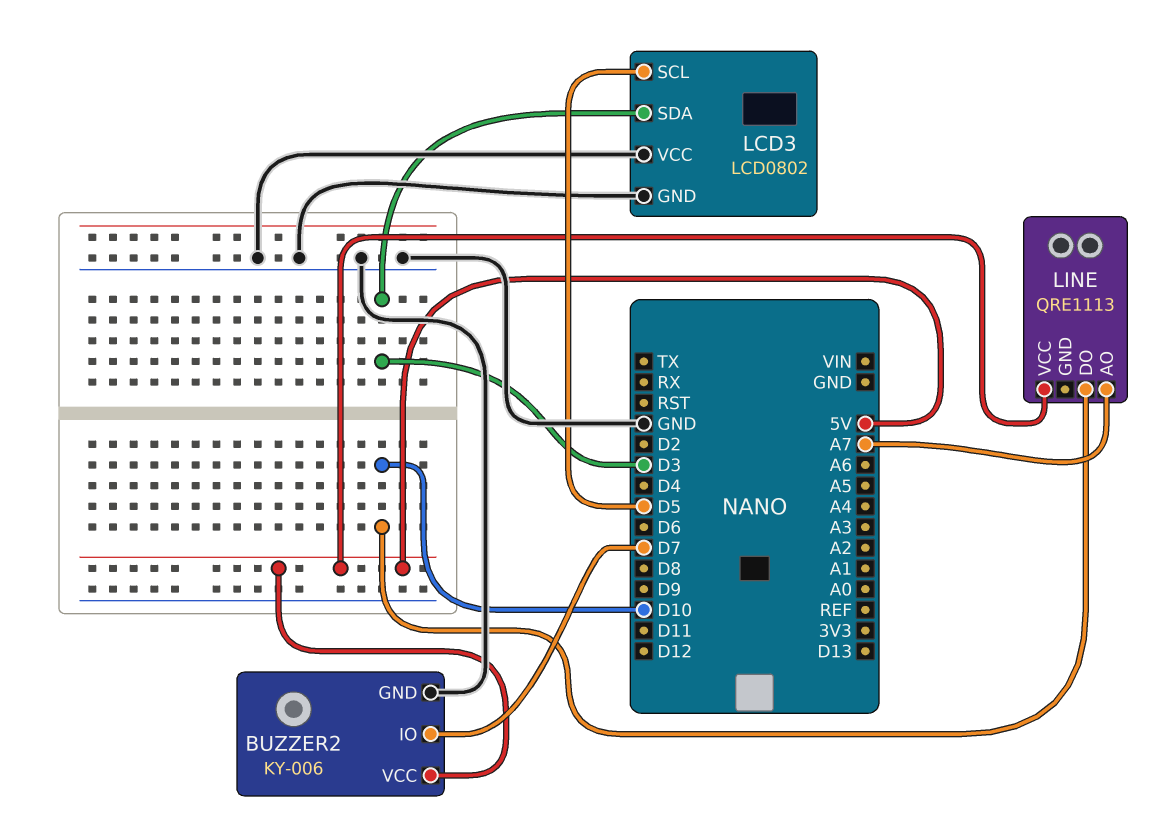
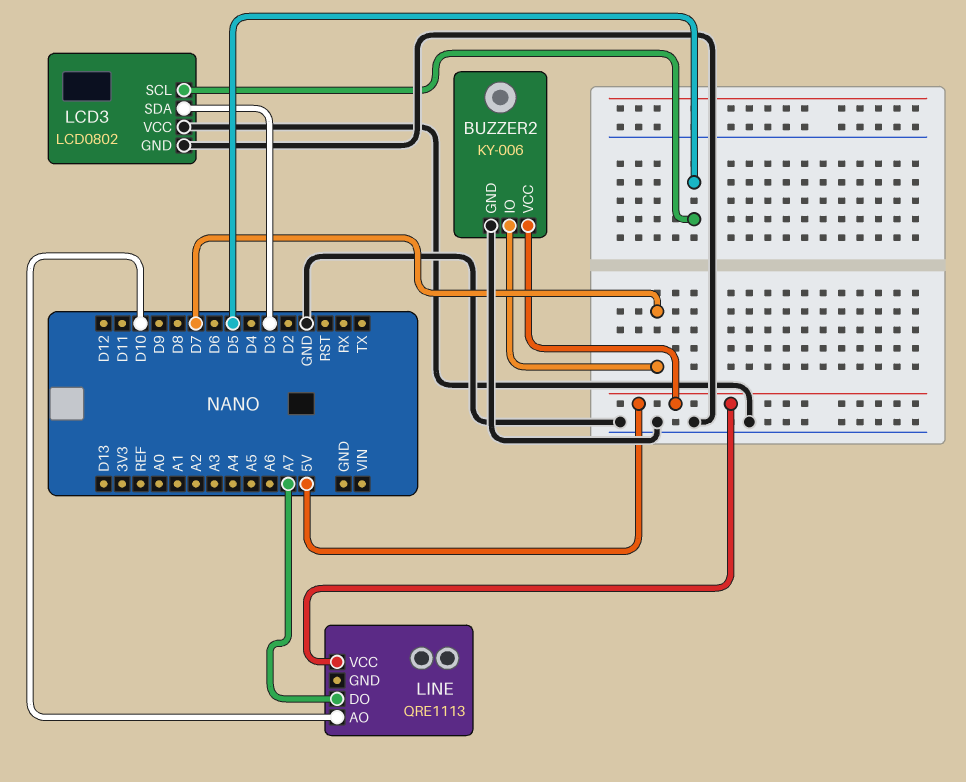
LINE pin AO: A7 -> D10
LINE pin DO: D10 -> A7

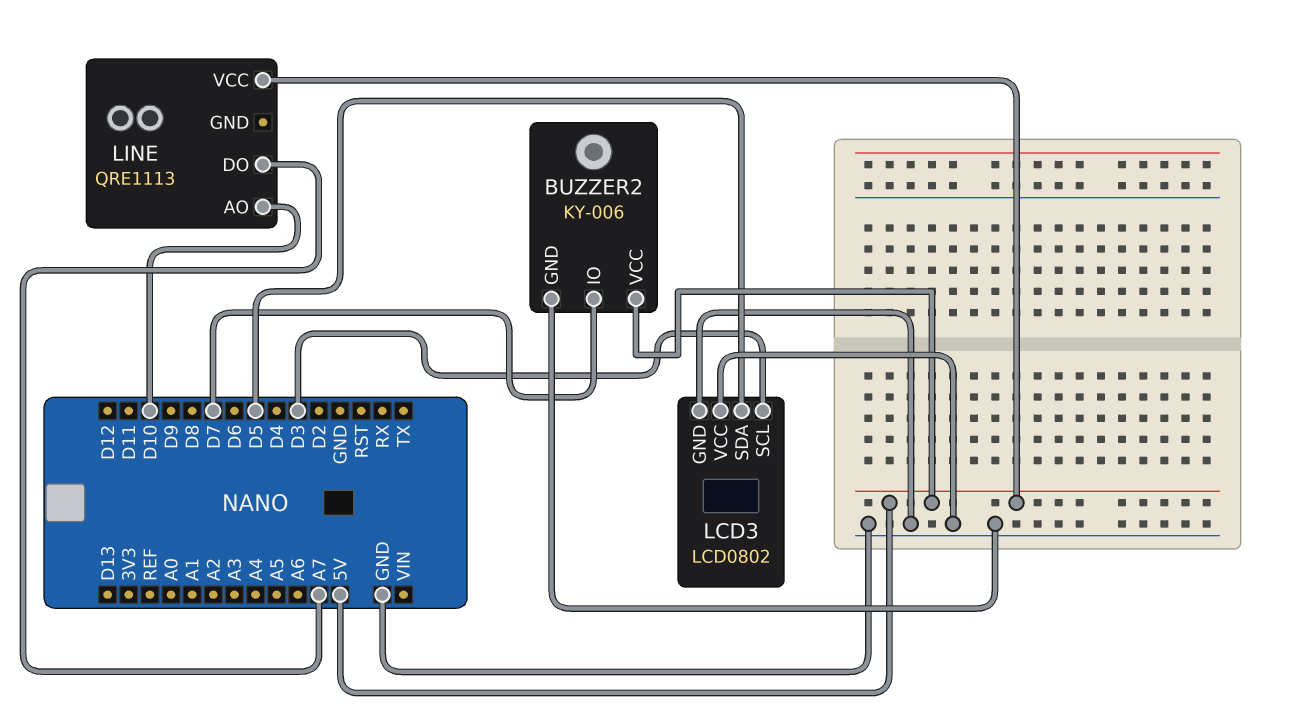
LCD3 pin SCL: D5 -> D3
LCD3 pin SDA: D3 -> D5

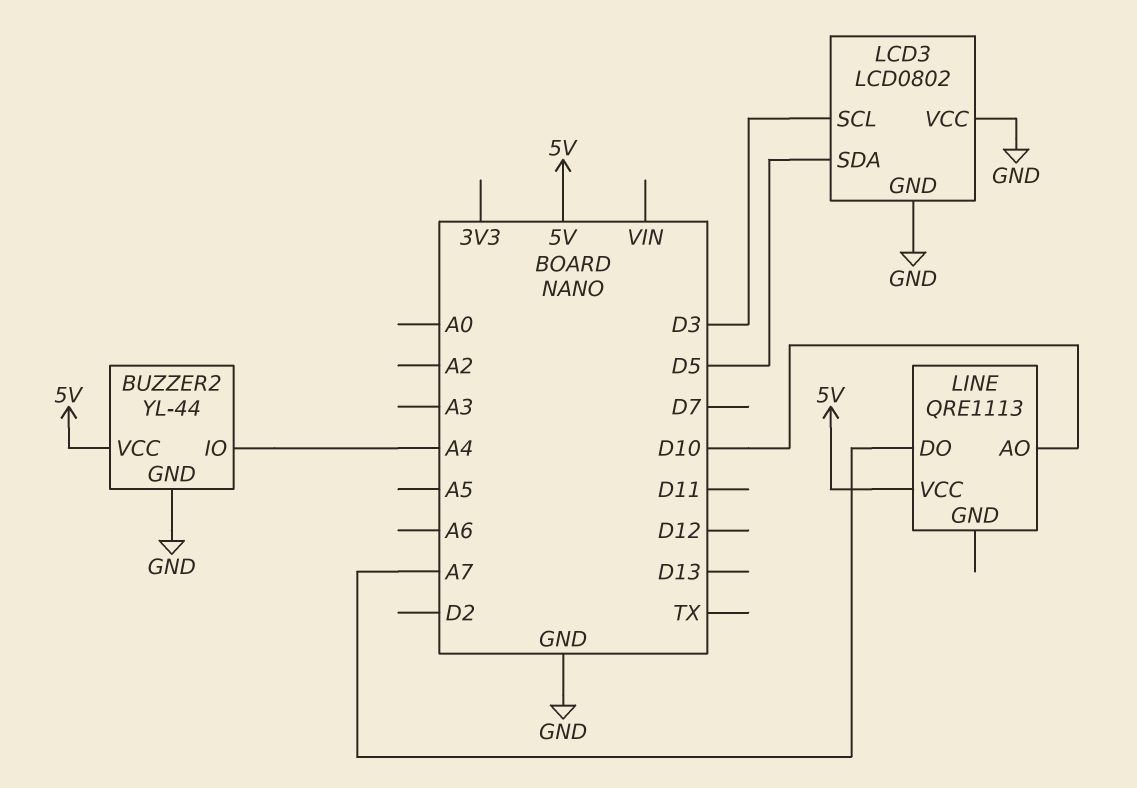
BUZZER2: KY-006 -> YL-44
BUZZER2 pin IO: D7 -> A4

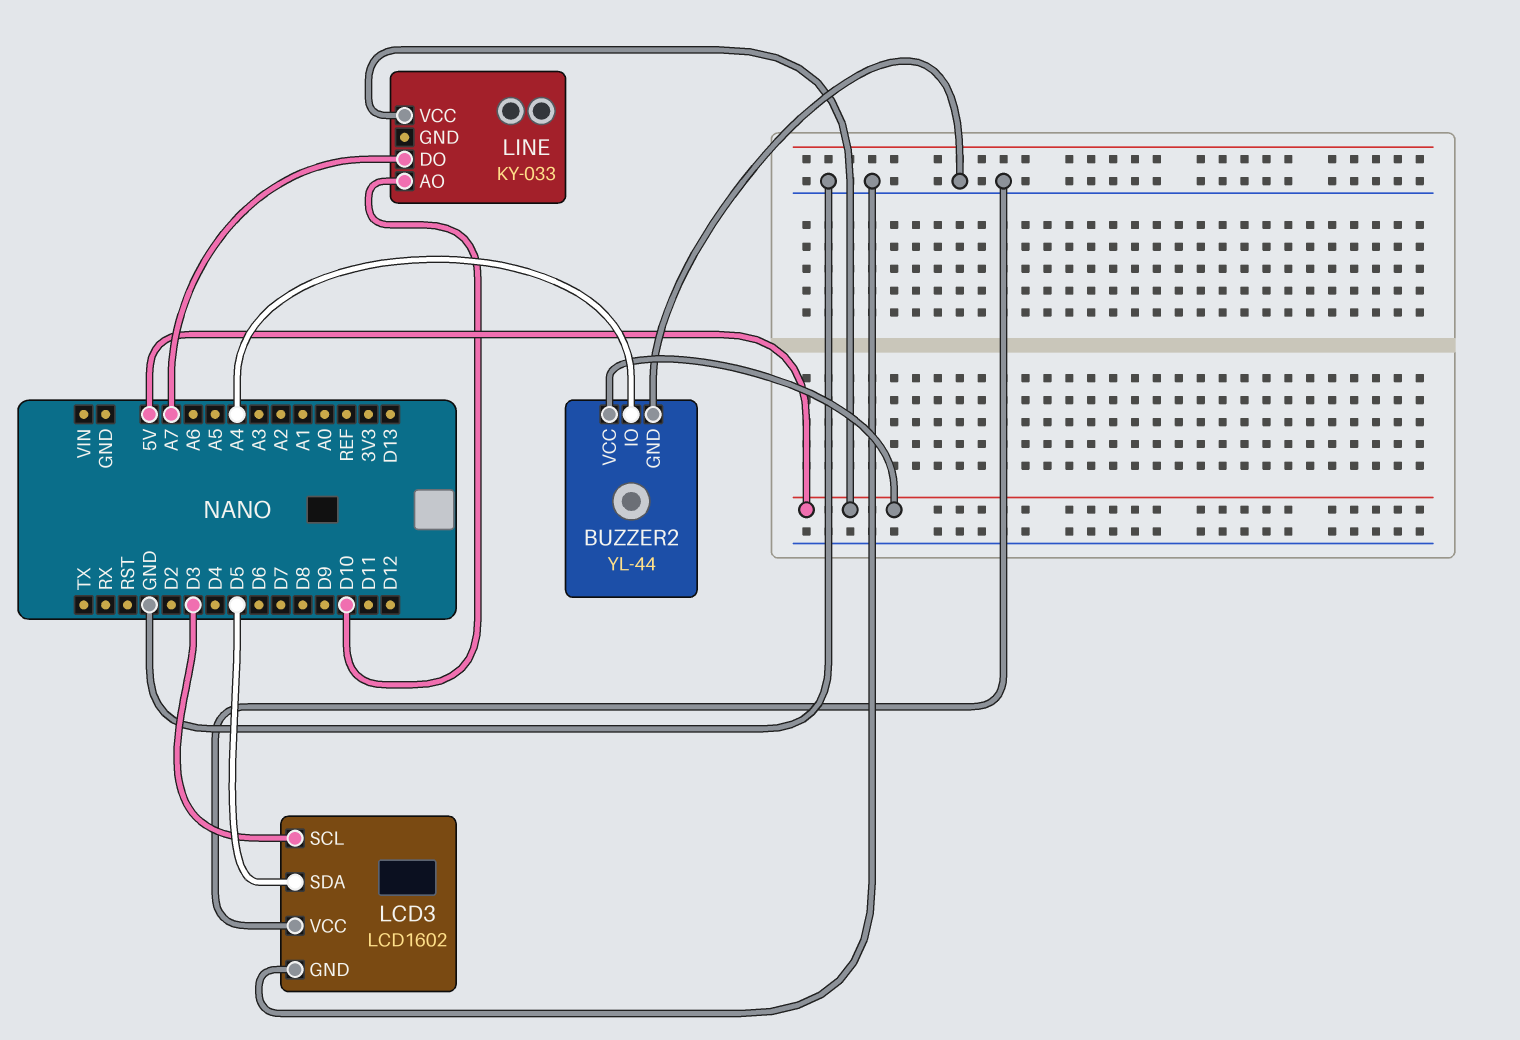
LCD3: LCD0802 -> LCD1602
LINE: QRE1113 -> KY-033

